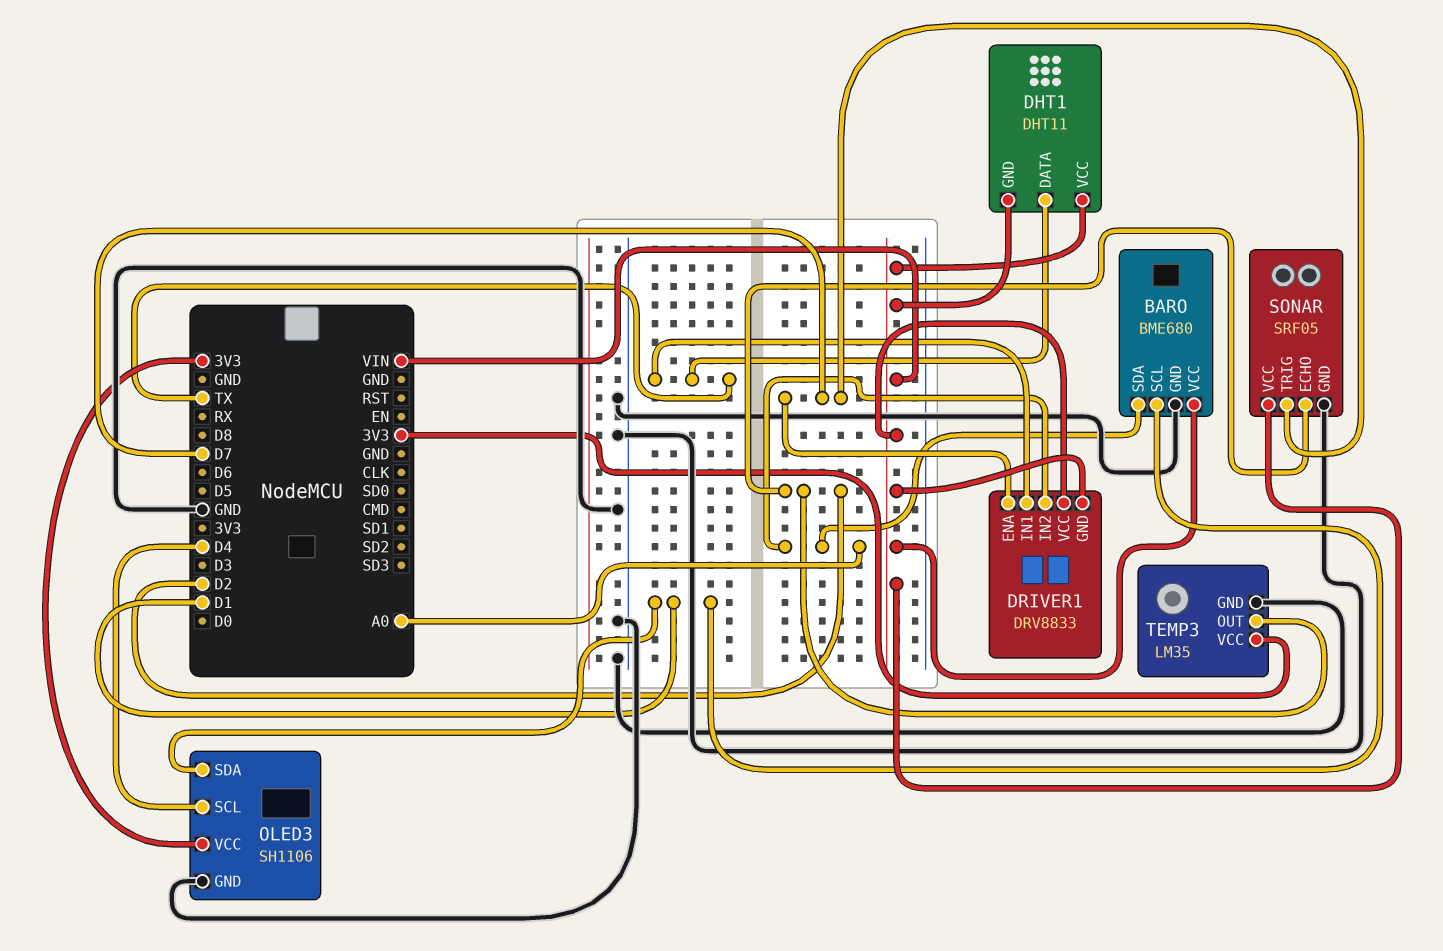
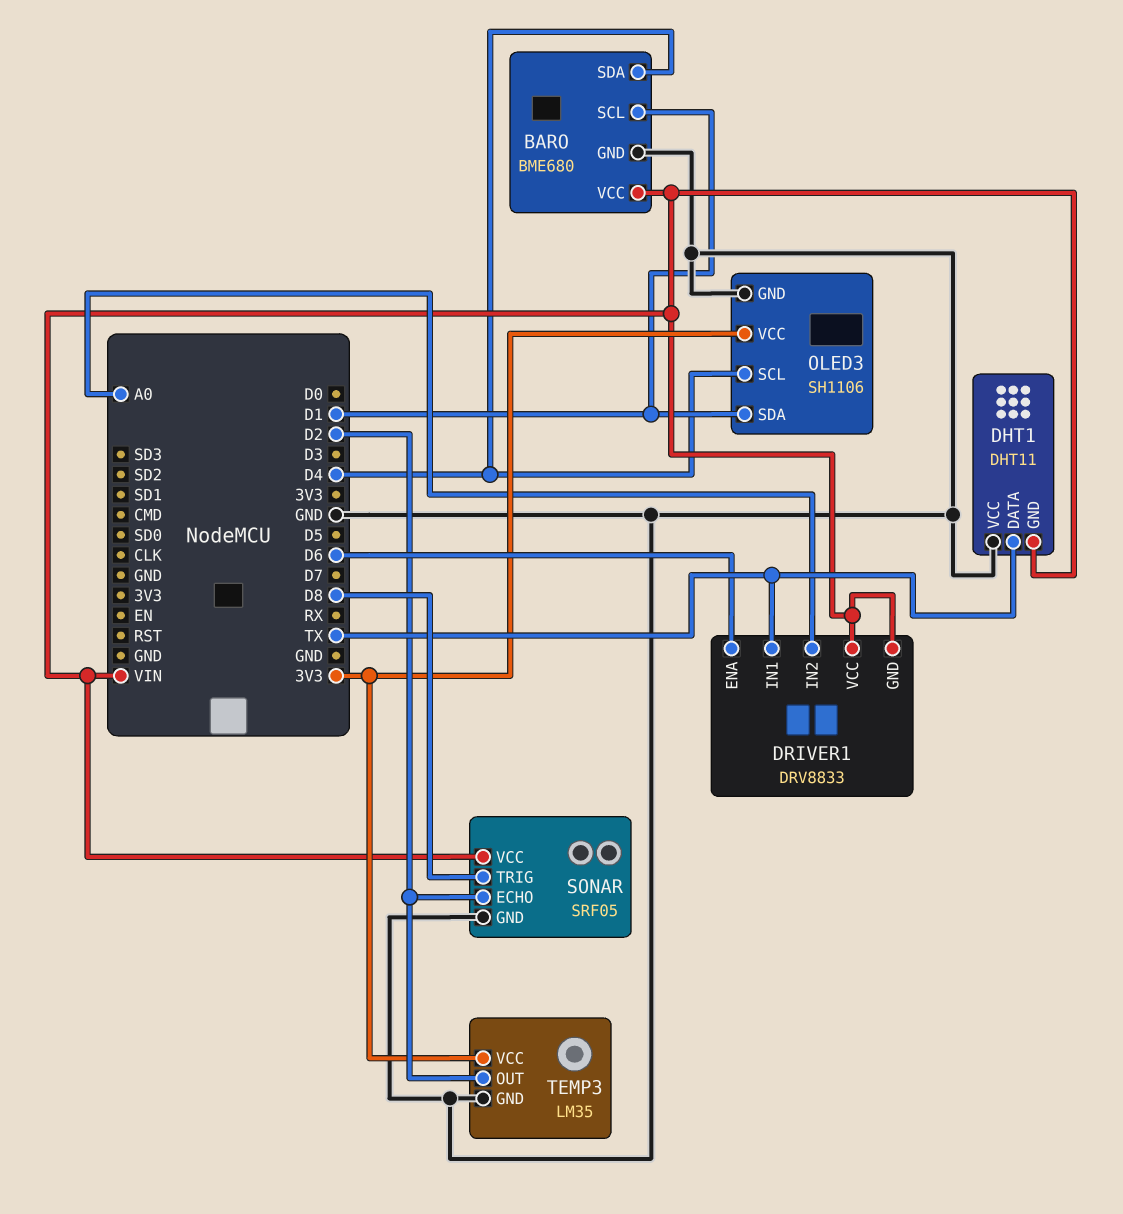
BARO pin SDA: A0 -> D4
DHT1 pin VCC: VIN -> GND
DRIVER1 pin ENA: D7 -> D6
SONAR pin TRIG: D7 -> D8

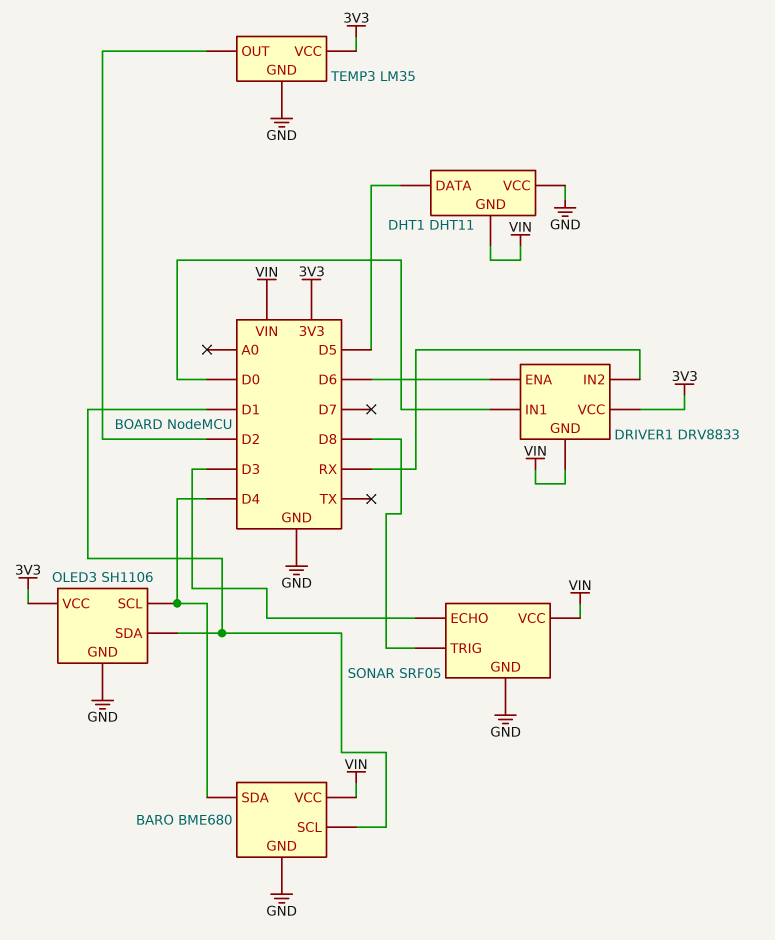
DHT1 pin DATA: TX -> D5
DRIVER1 pin IN1: TX -> D0
DRIVER1 pin IN2: A0 -> RX
DRIVER1 pin VCC: VIN -> 3V3
SONAR pin ECHO: D2 -> D3

